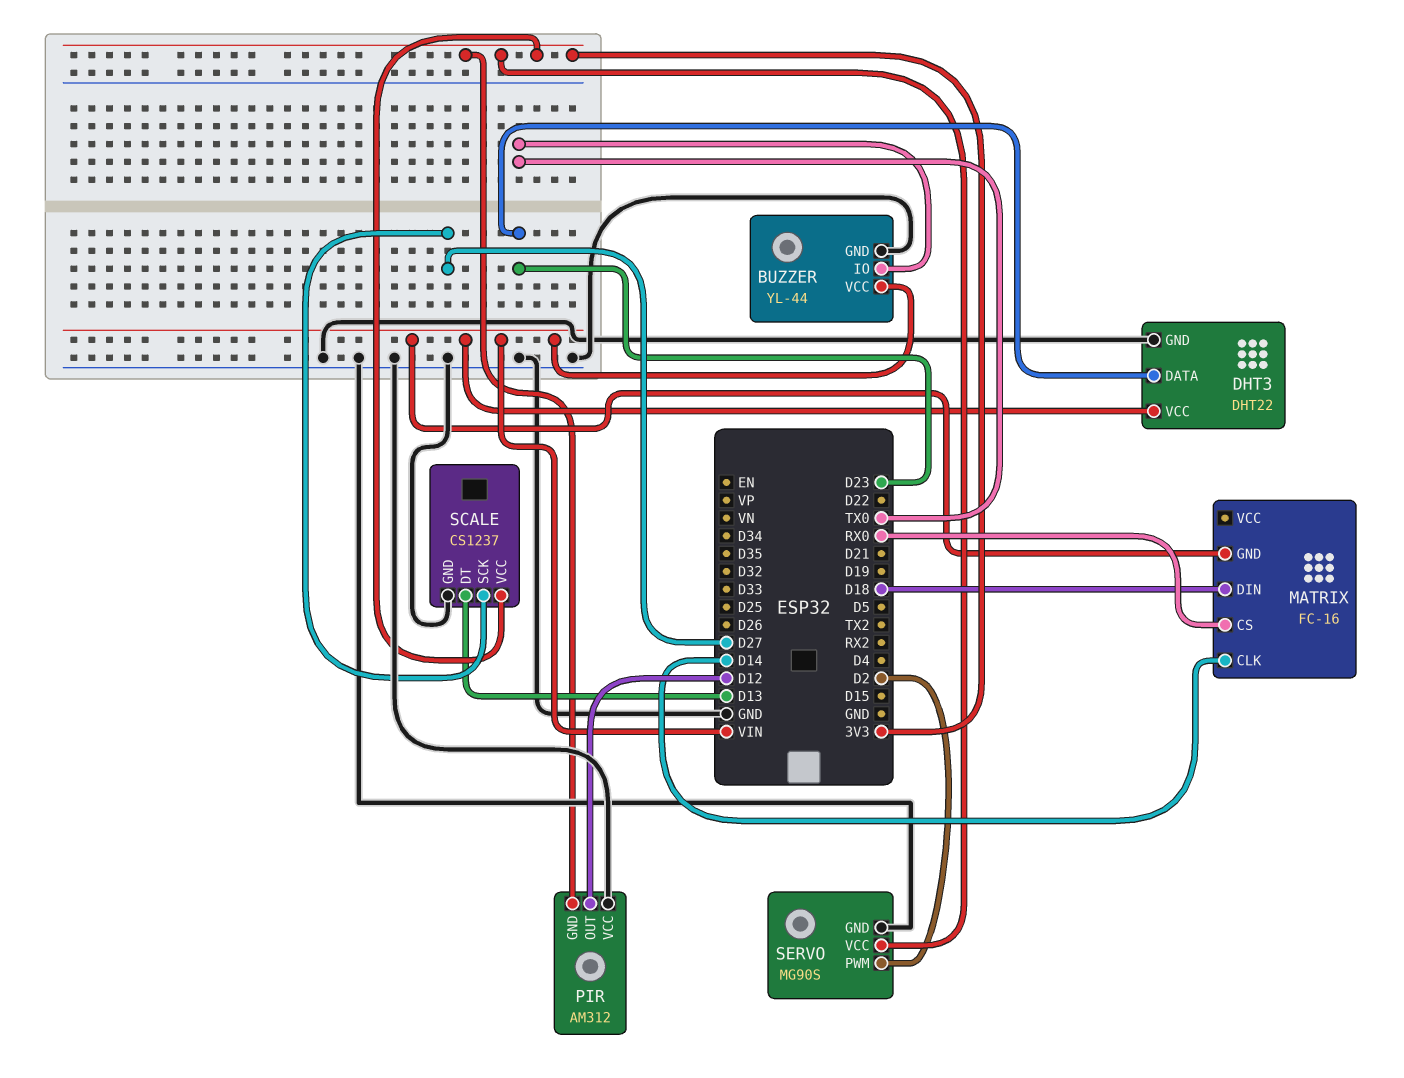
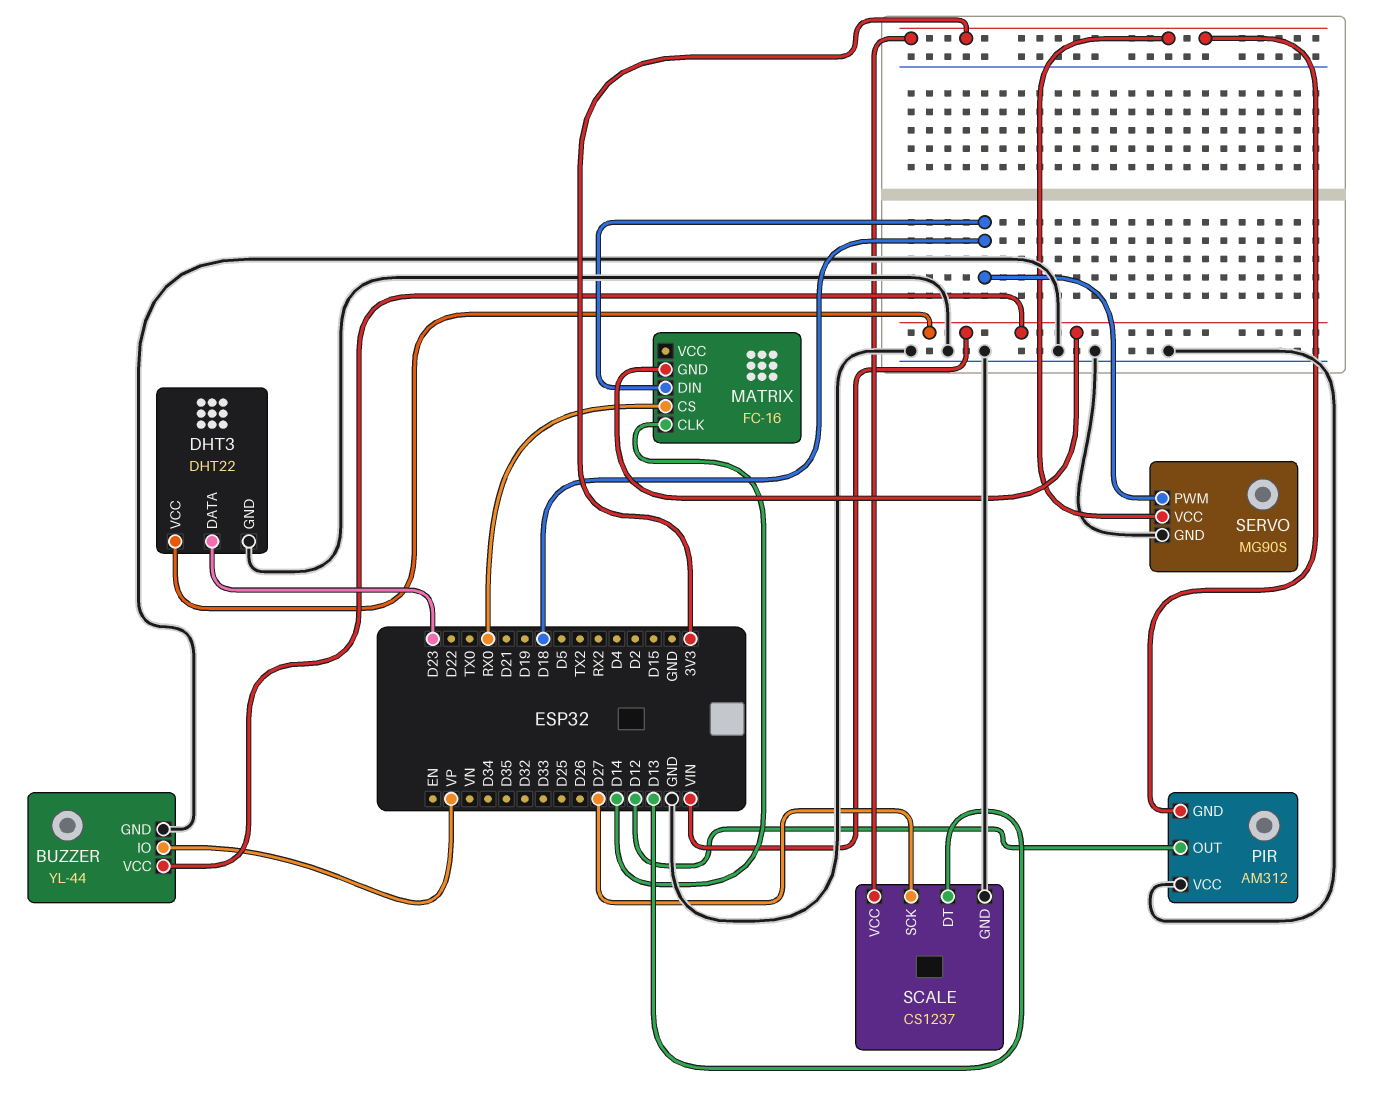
BUZZER pin IO: TX0 -> VP
SERVO pin PWM: D2 -> D18

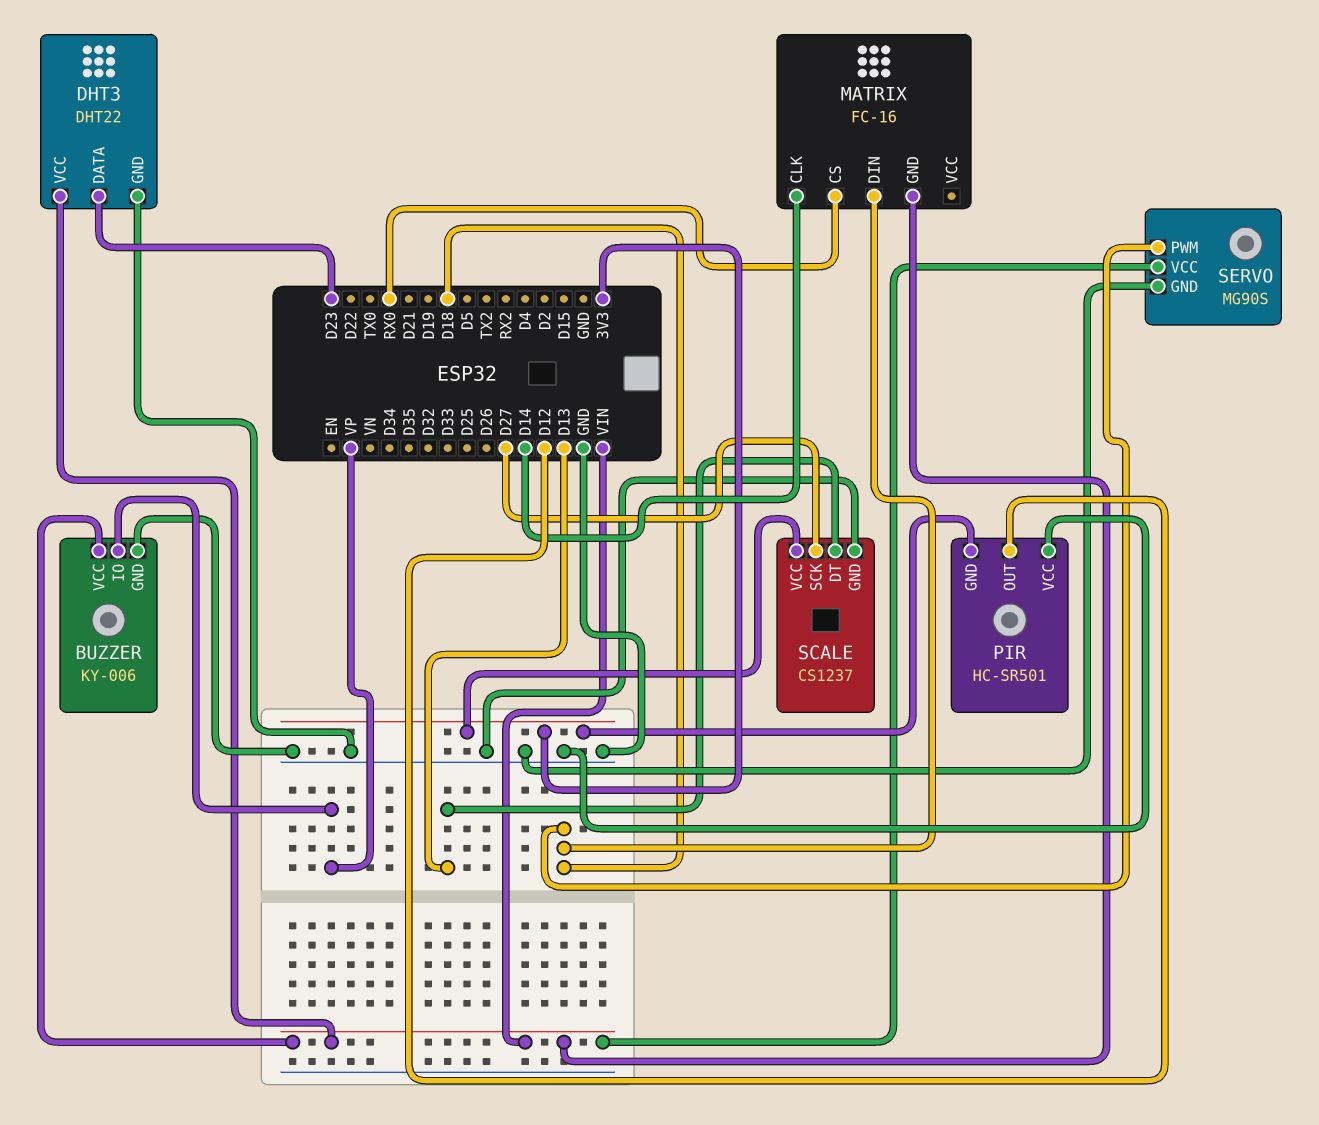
BUZZER: YL-44 -> KY-006
PIR: AM312 -> HC-SR501
SERVO pin VCC: 3V3 -> VIN

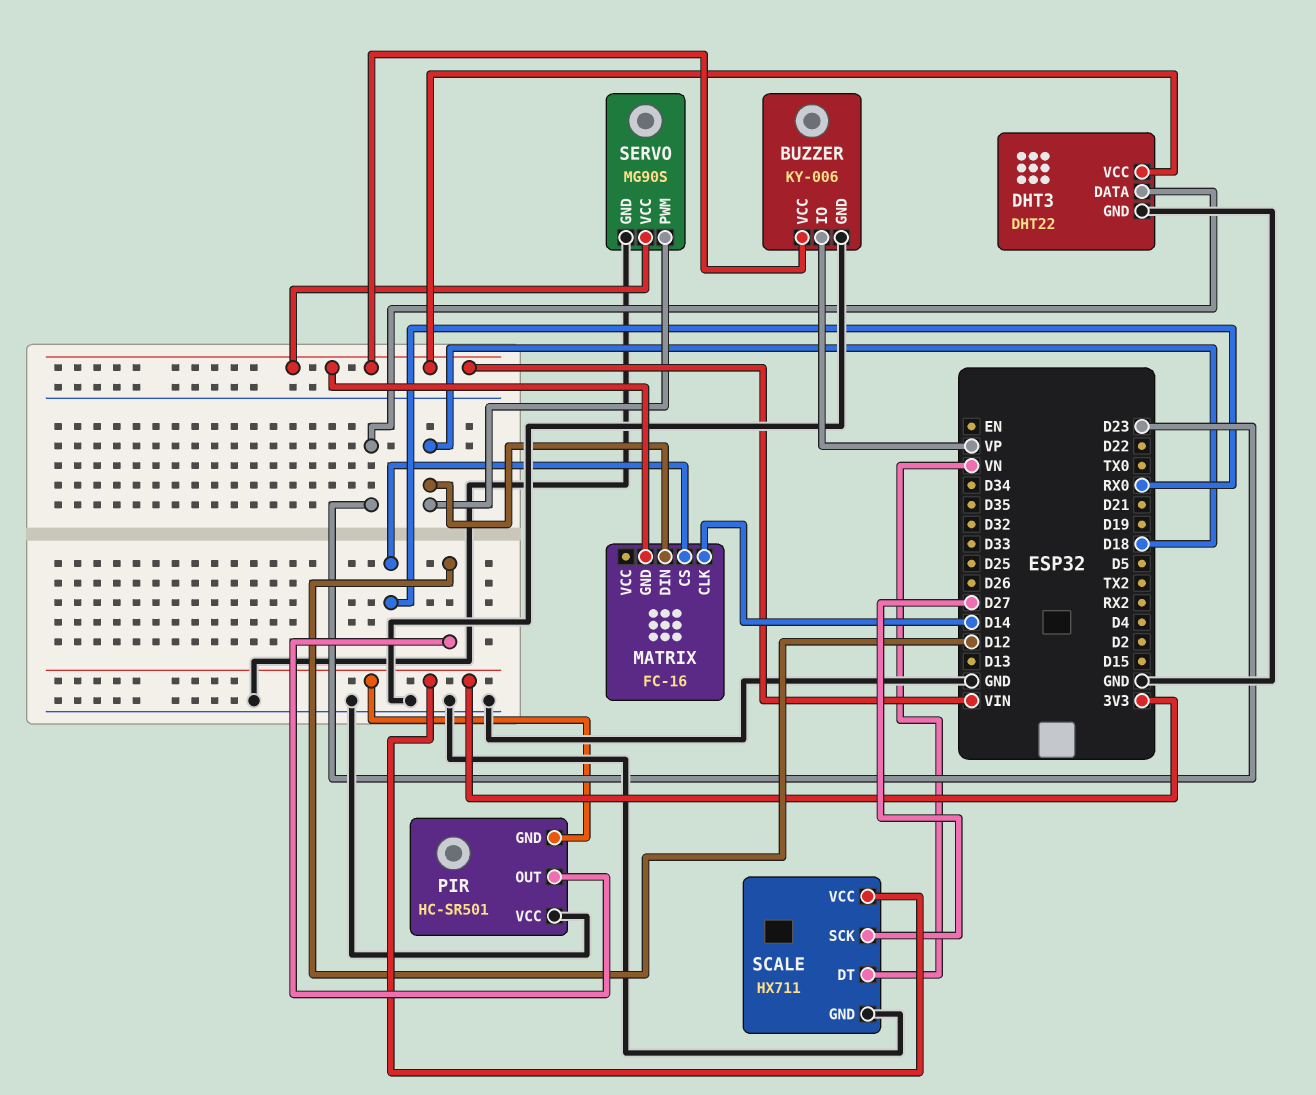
SCALE: CS1237 -> HX711
SCALE pin DT: D13 -> VN

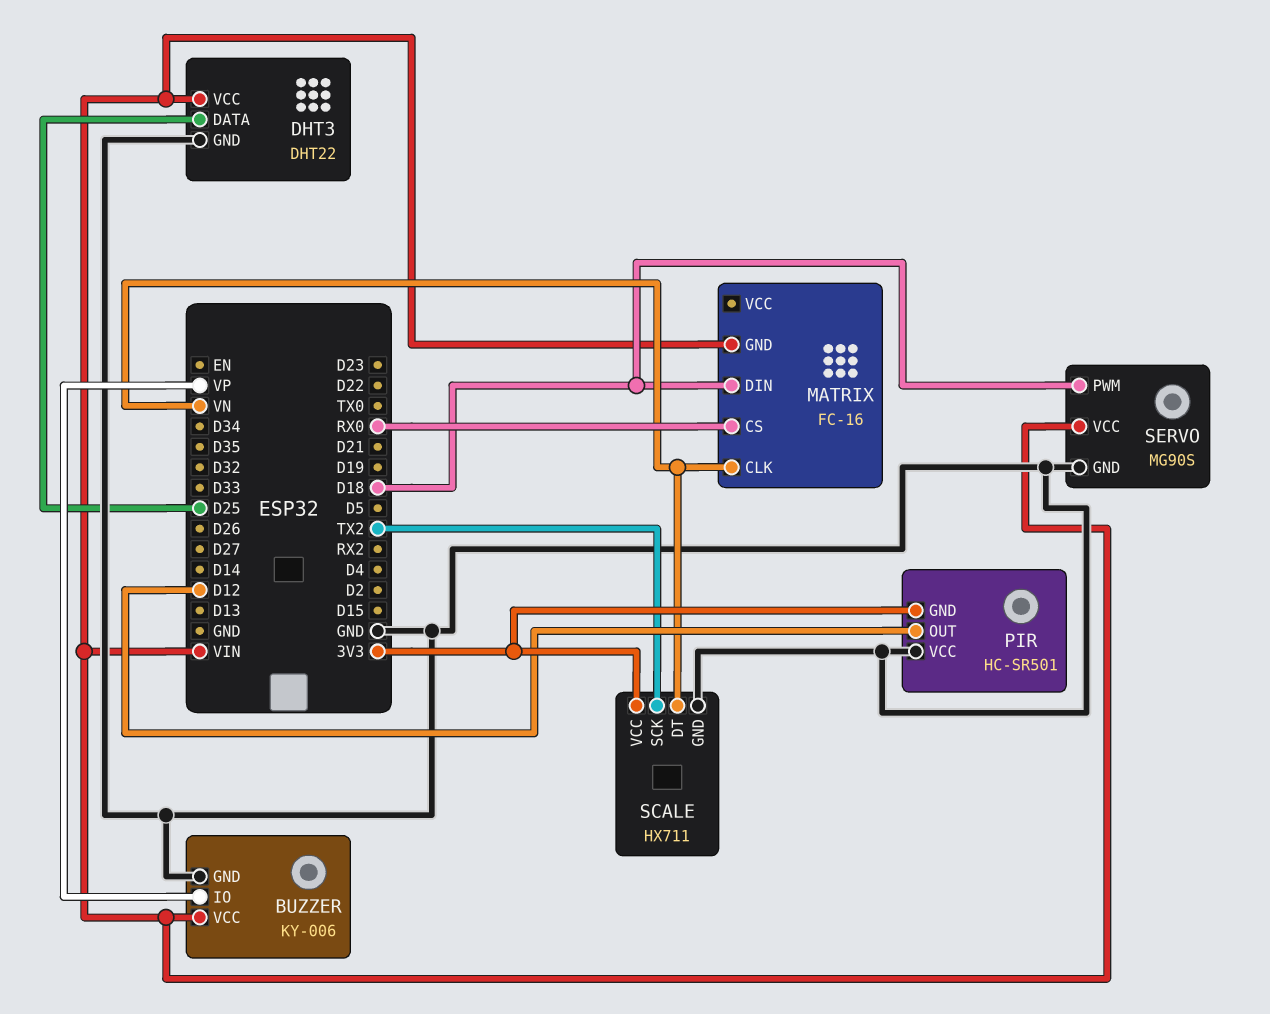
DHT3 pin DATA: D23 -> D25
MATRIX pin CLK: D14 -> VN
SCALE pin SCK: D27 -> TX2

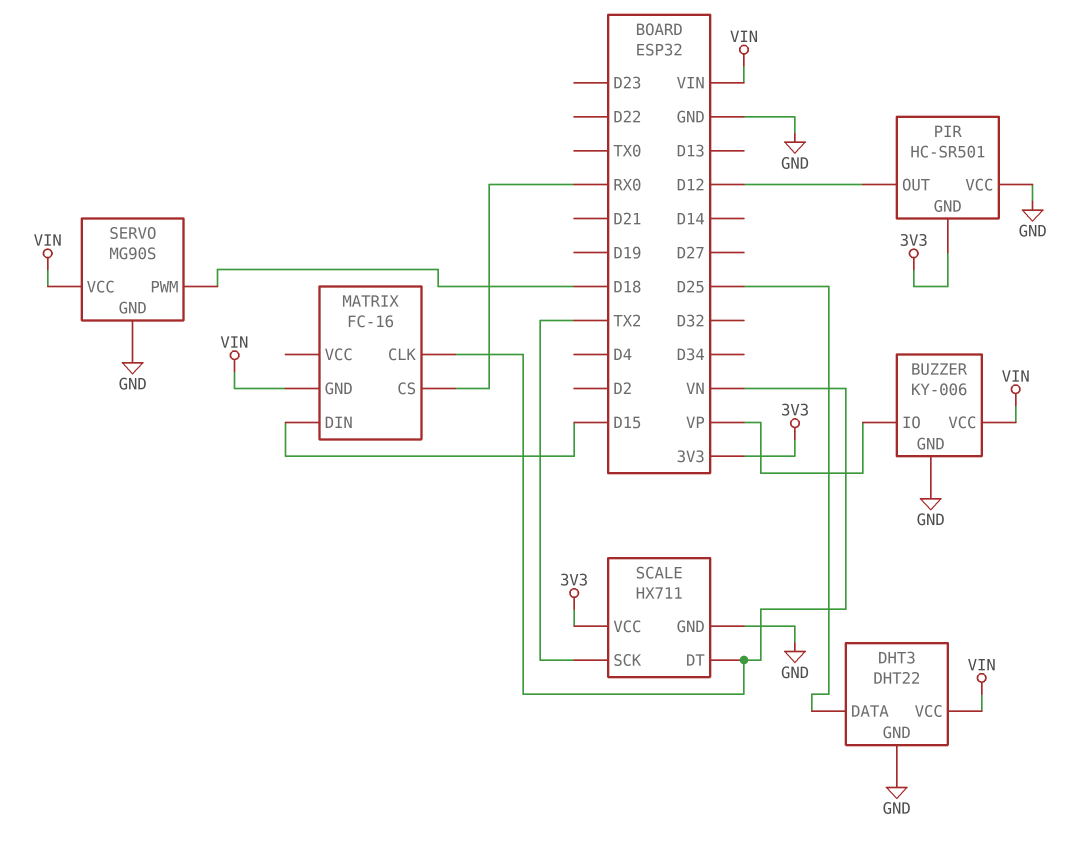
MATRIX pin DIN: D18 -> D15

